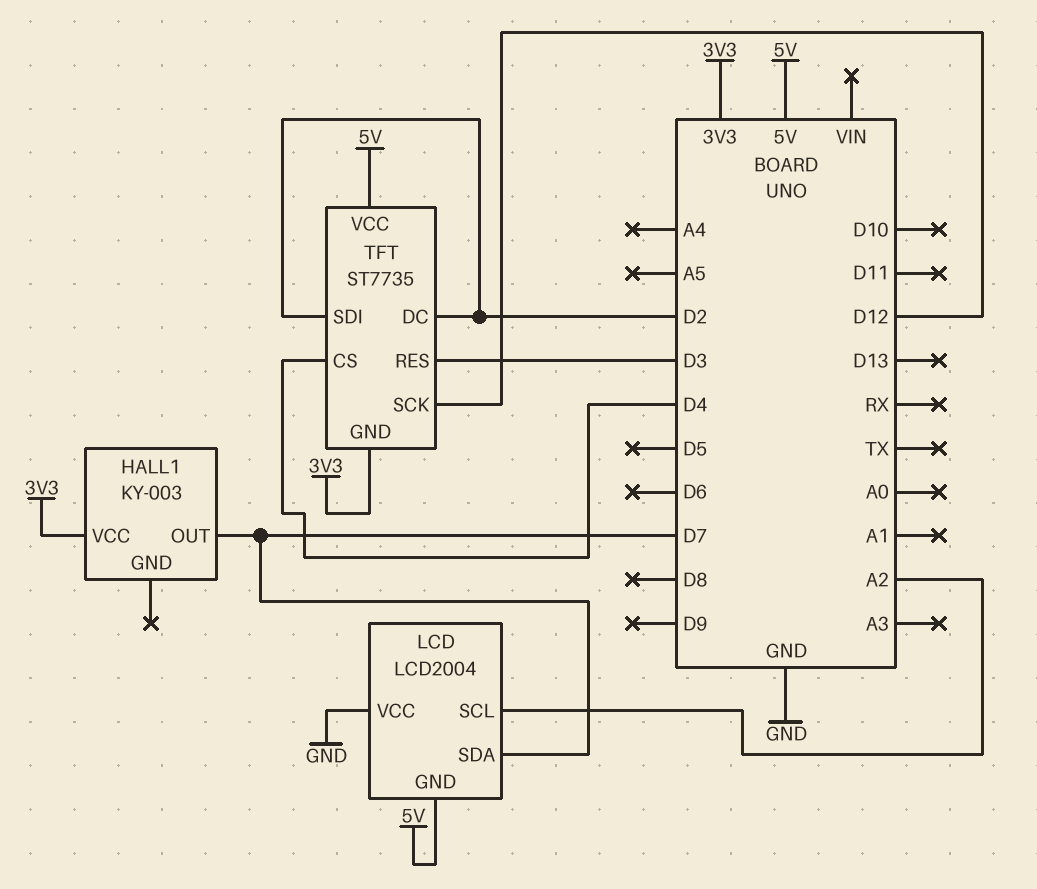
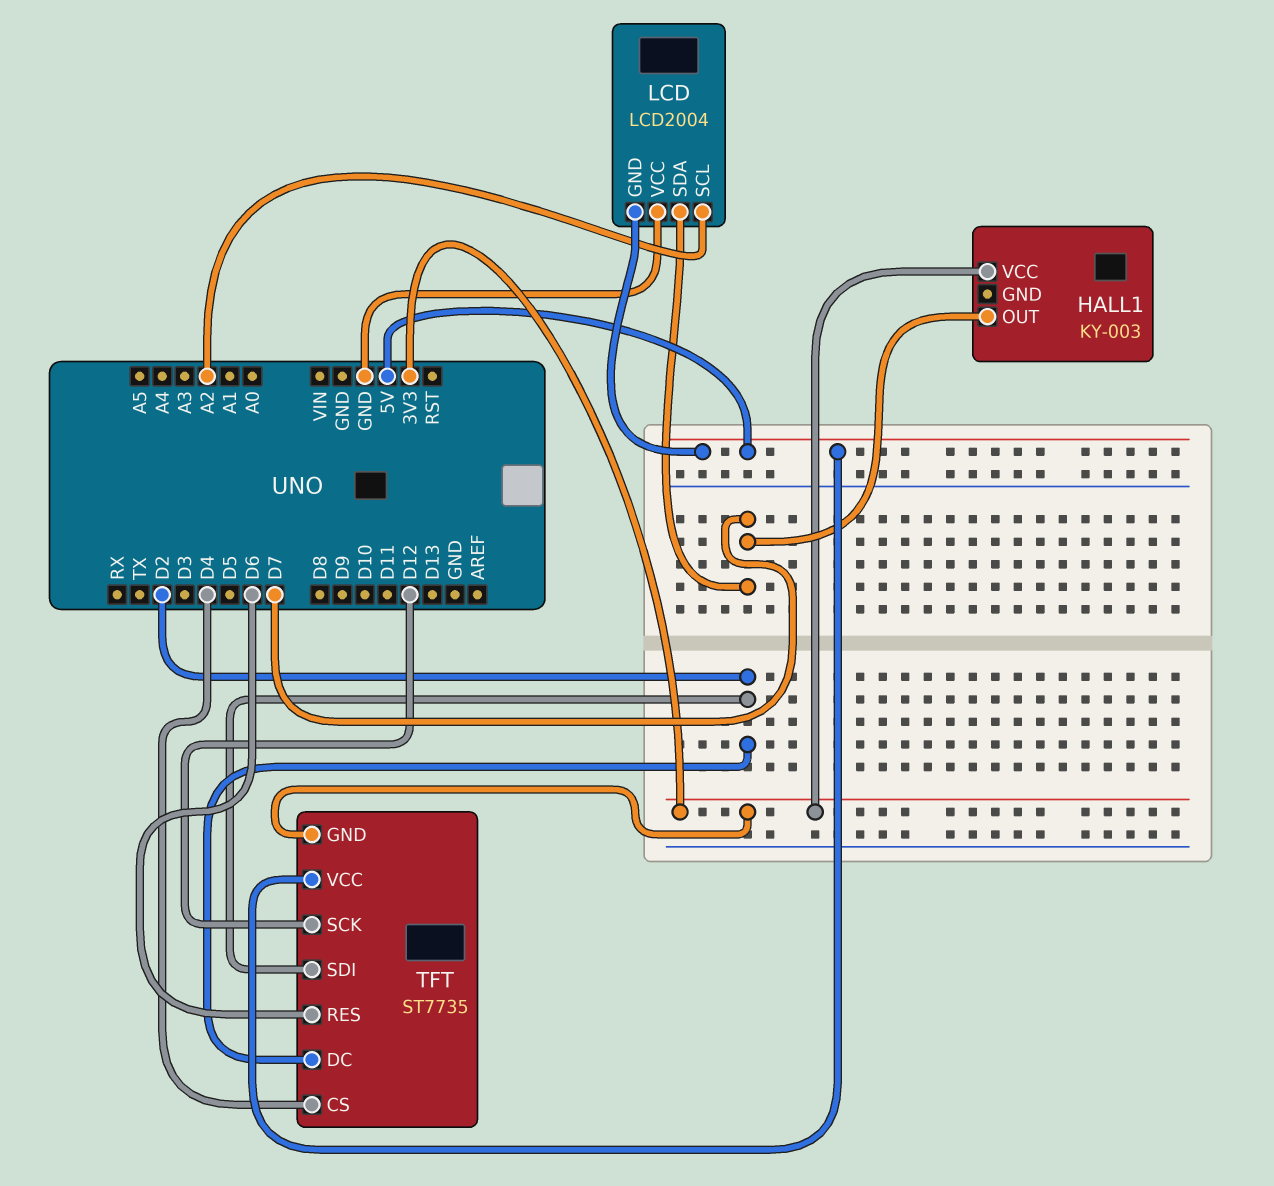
TFT pin RES: D3 -> D6

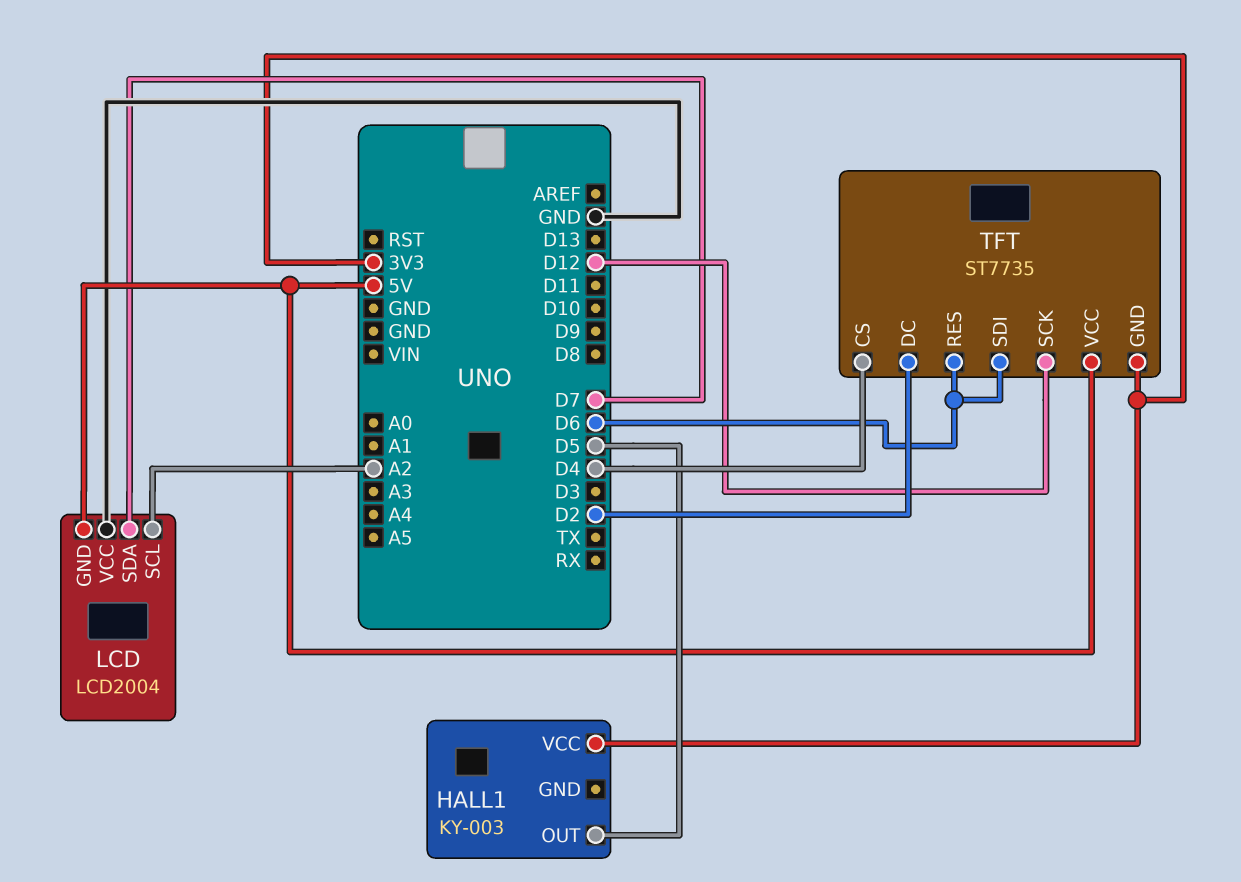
HALL1 pin OUT: D7 -> D5
TFT pin SDI: D2 -> D6

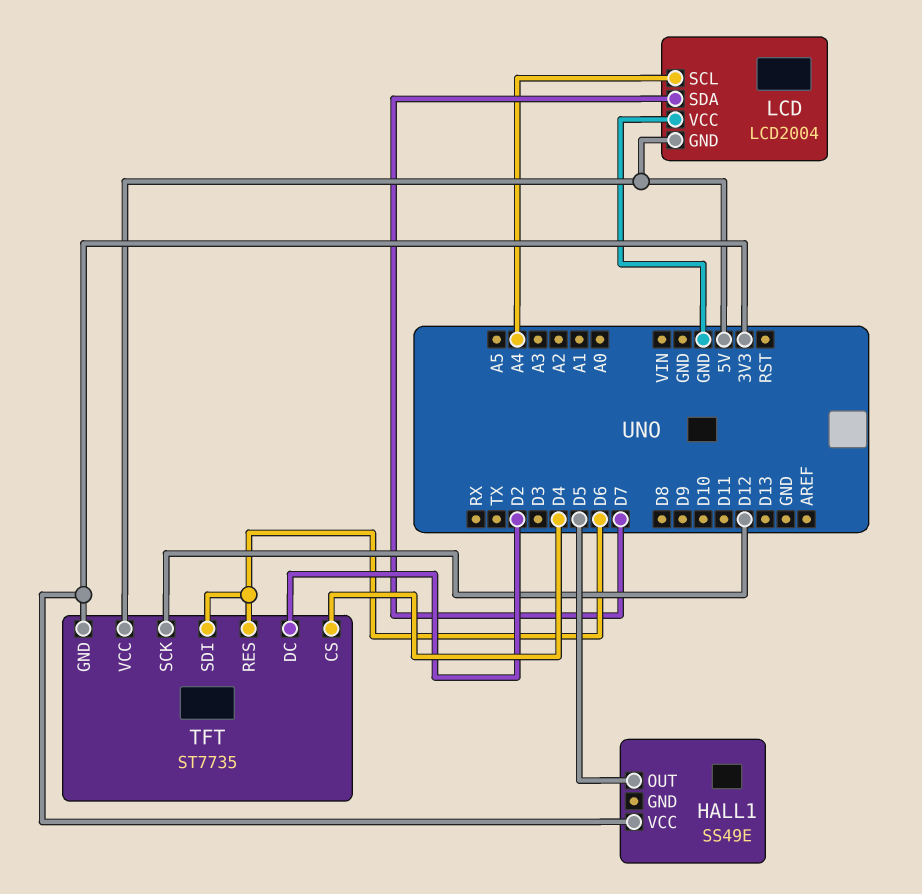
HALL1: KY-003 -> SS49E
LCD pin SCL: A2 -> A4

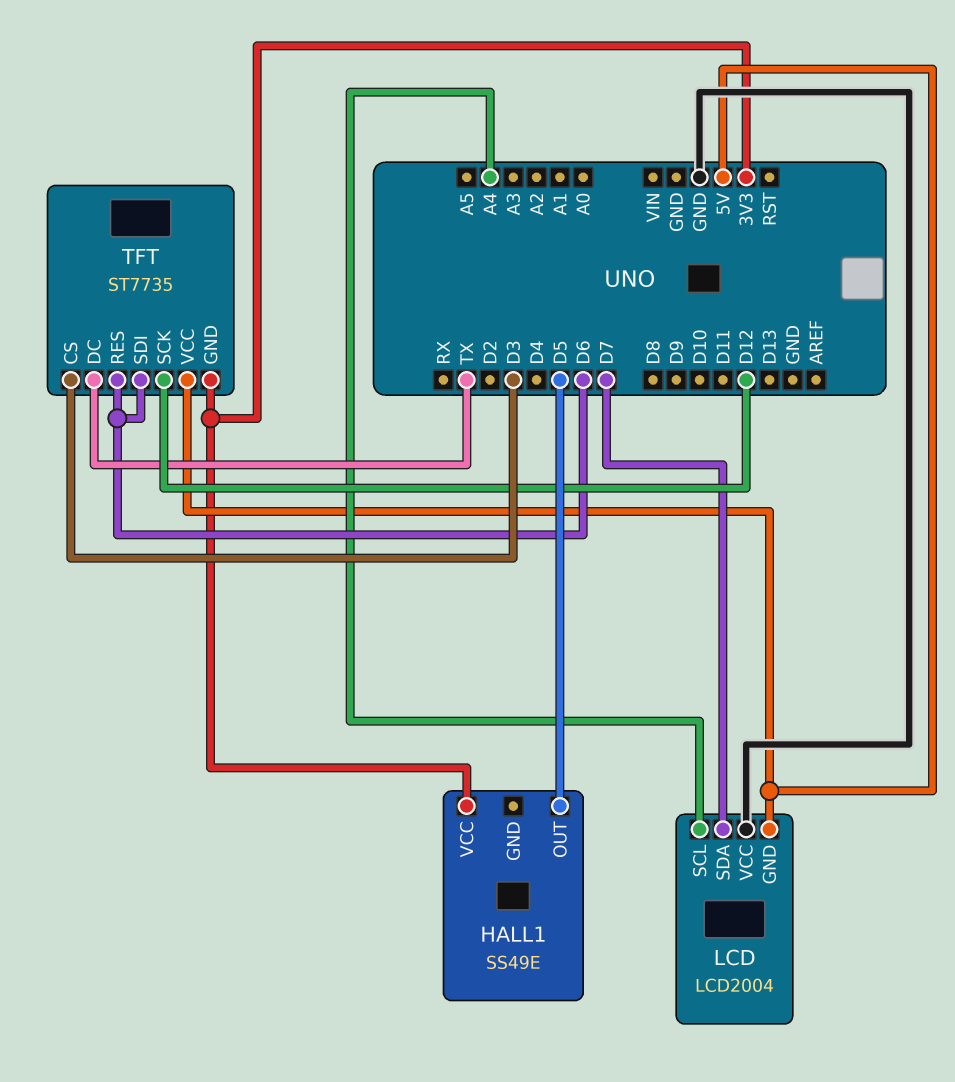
TFT pin CS: D4 -> D3
TFT pin DC: D2 -> TX

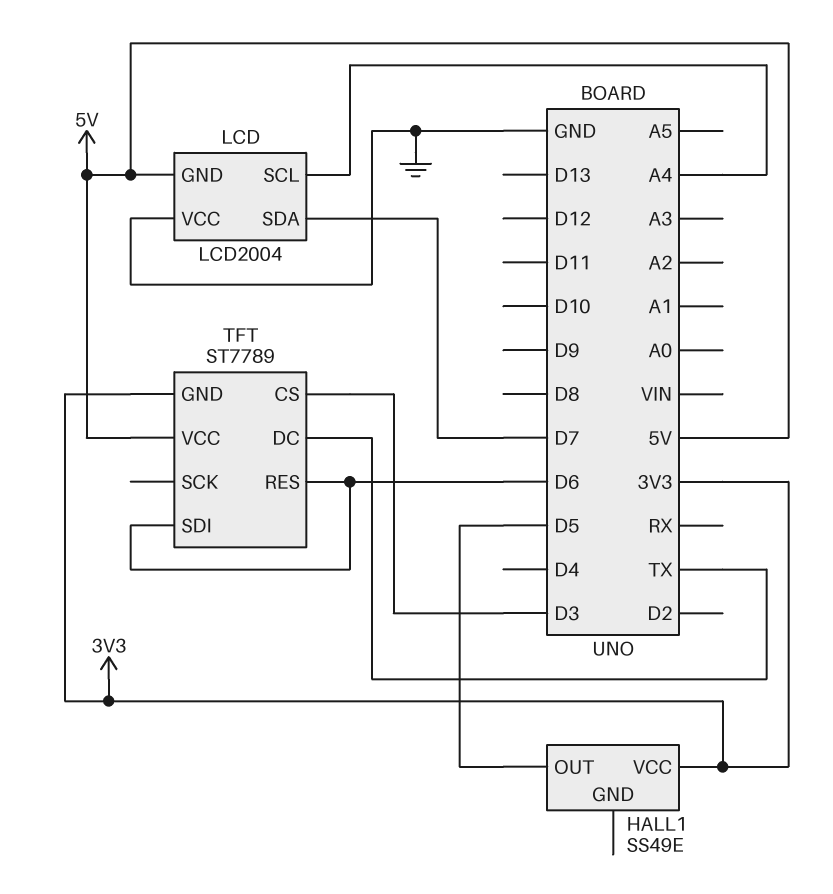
TFT: ST7735 -> ST7789
TFT pin SCK: D12 -> none

